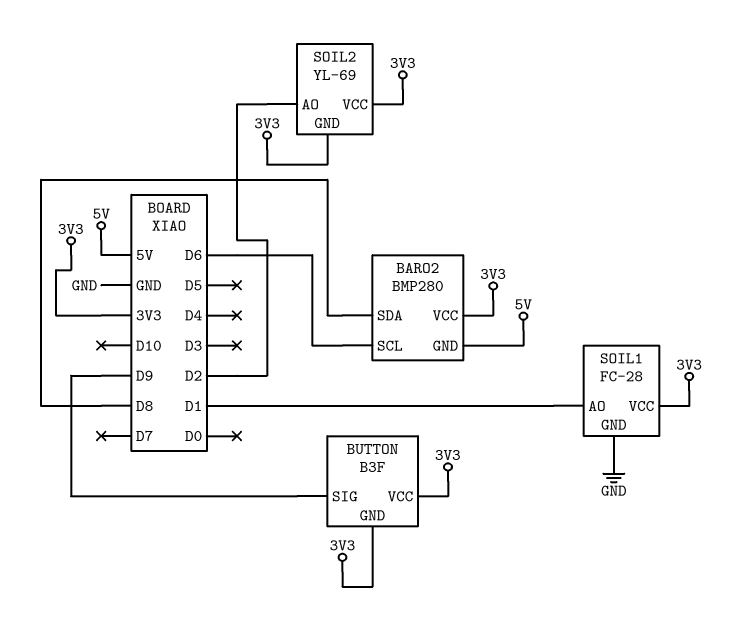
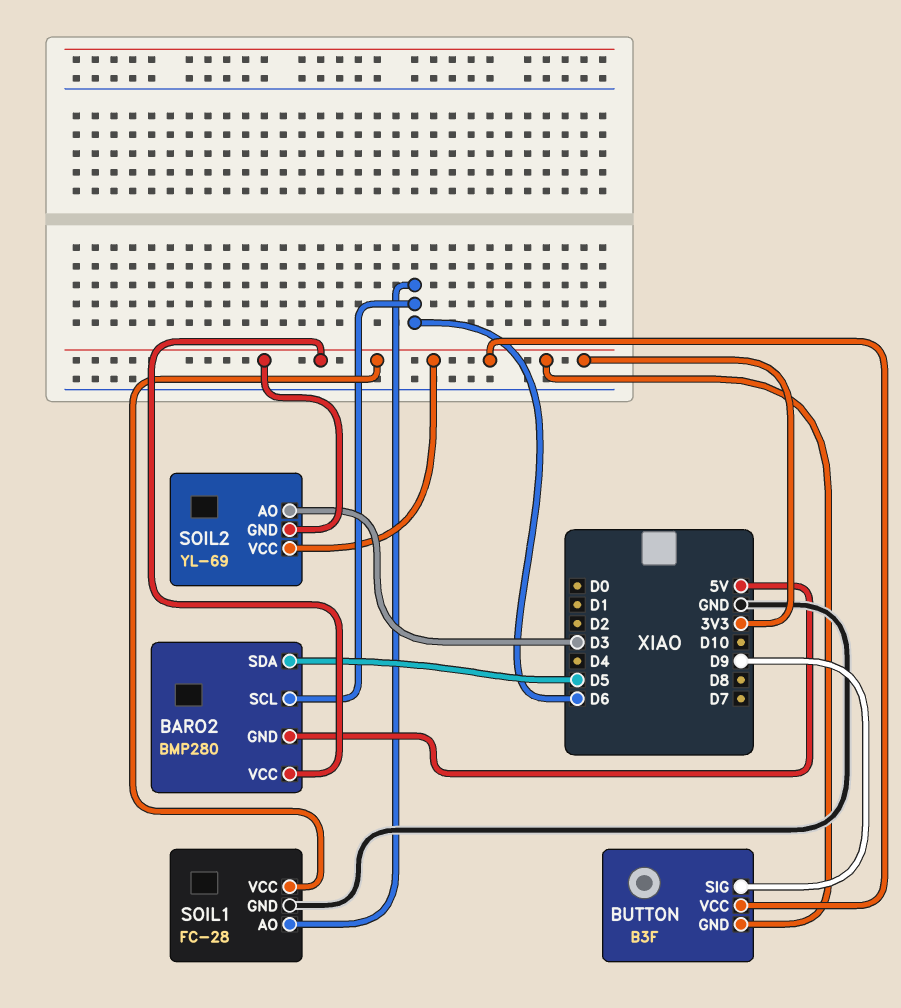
BARO2 pin SDA: D8 -> D5
SOIL1 pin AO: D1 -> D6
SOIL2 pin AO: D2 -> D3

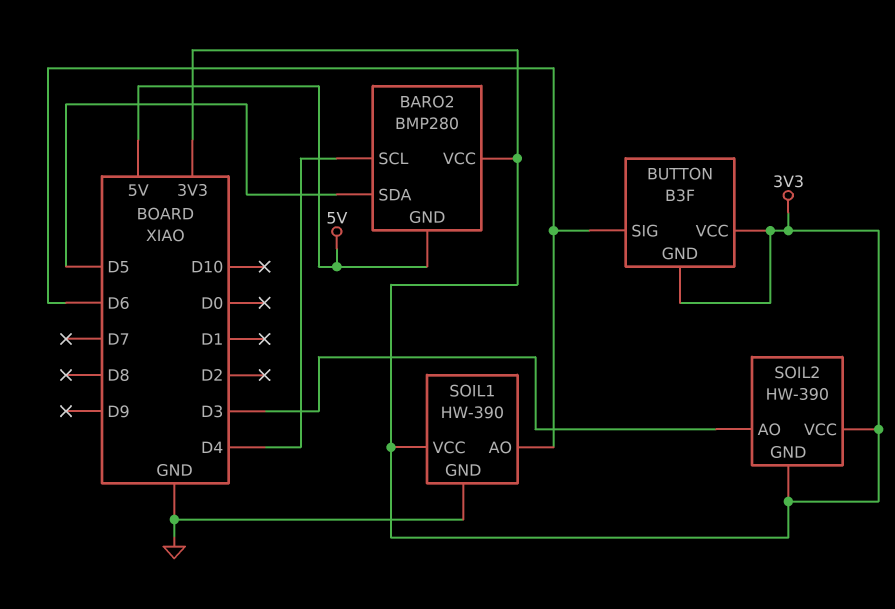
BARO2 pin SCL: D6 -> D4
BUTTON pin SIG: D9 -> D6
SOIL1: FC-28 -> HW-390
SOIL2: YL-69 -> HW-390

